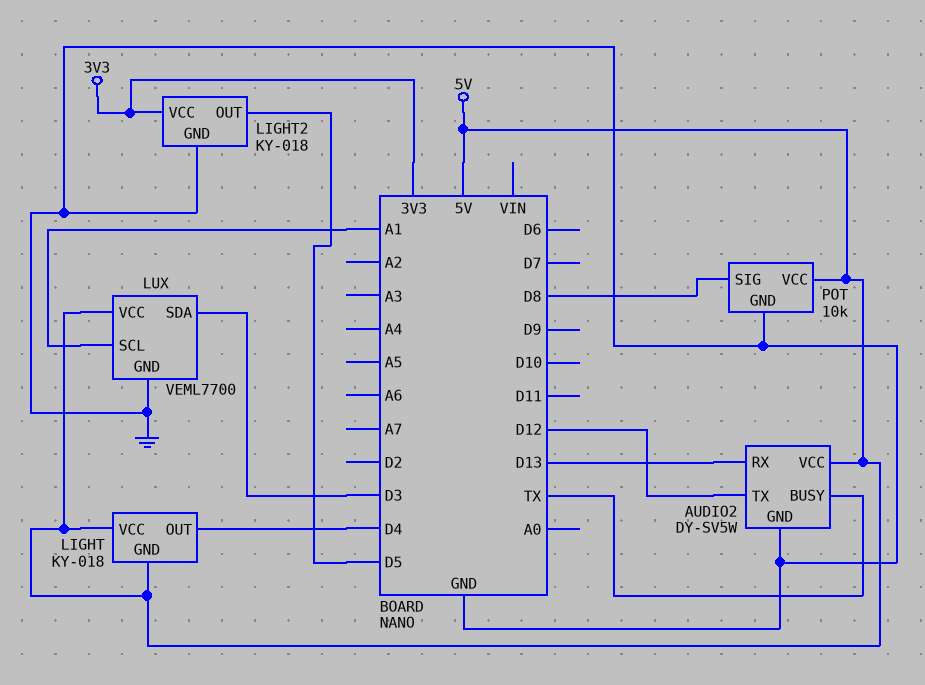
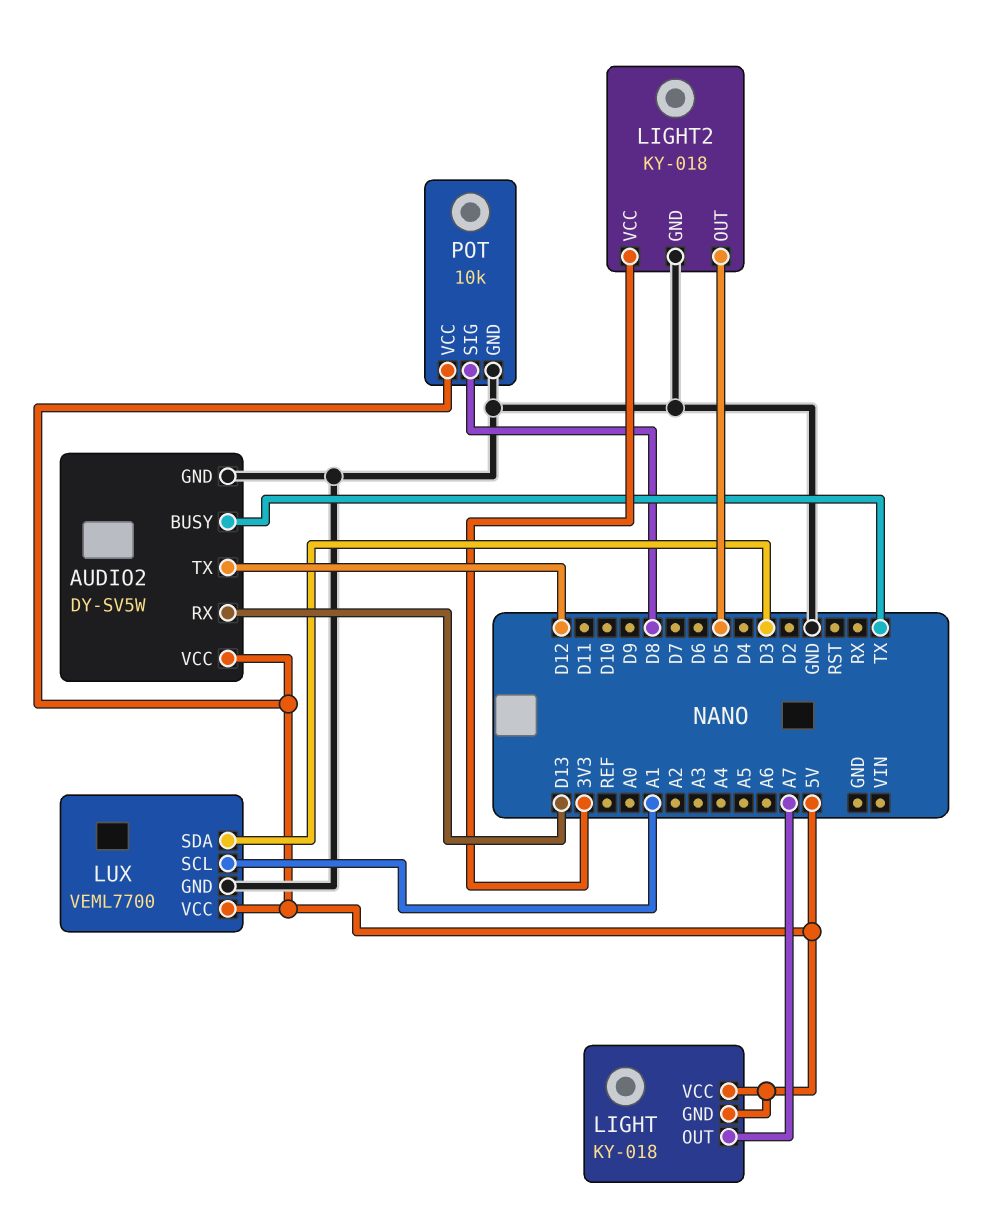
LIGHT pin OUT: D4 -> A7

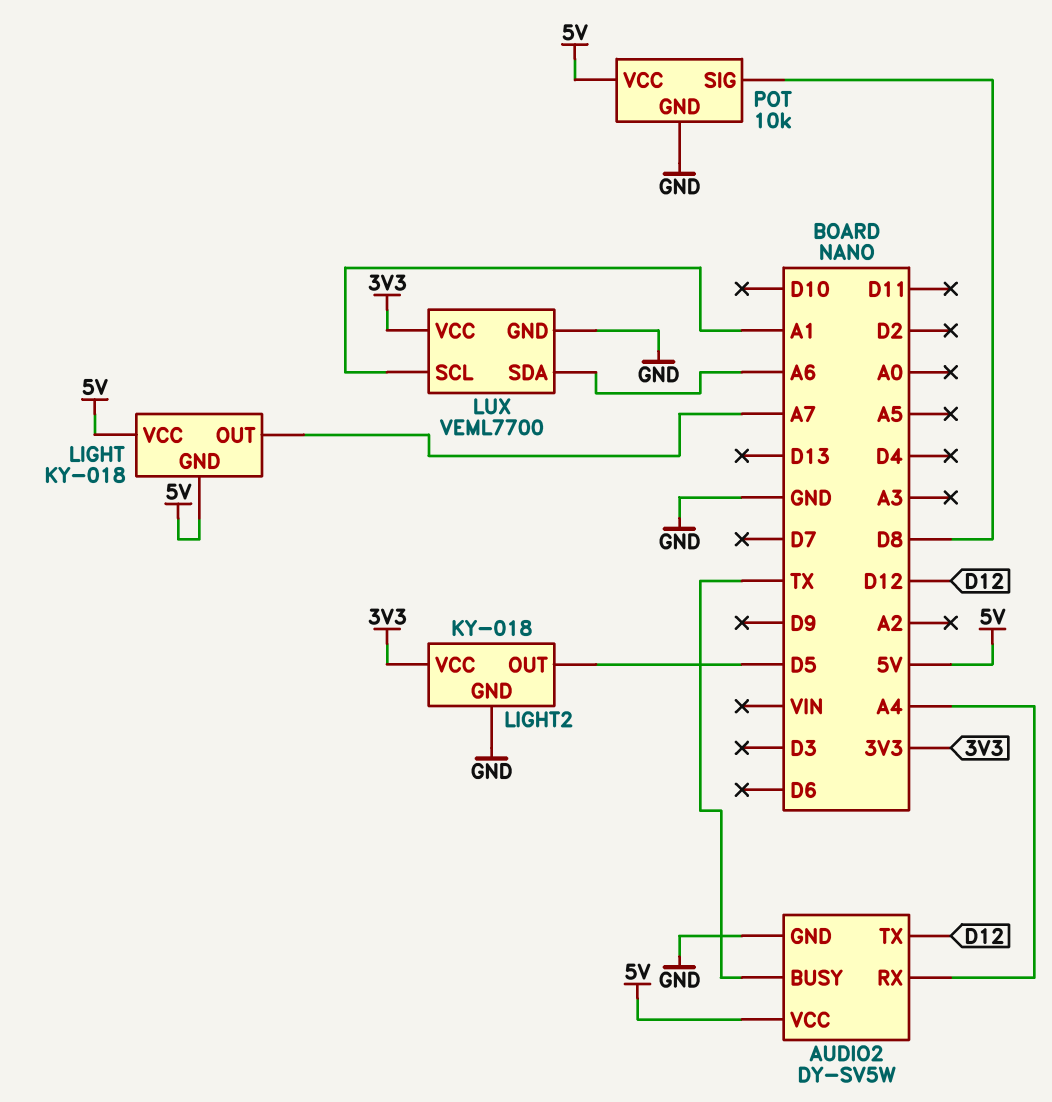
AUDIO2 pin RX: D13 -> A4
LUX pin SDA: D3 -> A6
LUX pin VCC: 5V -> 3V3

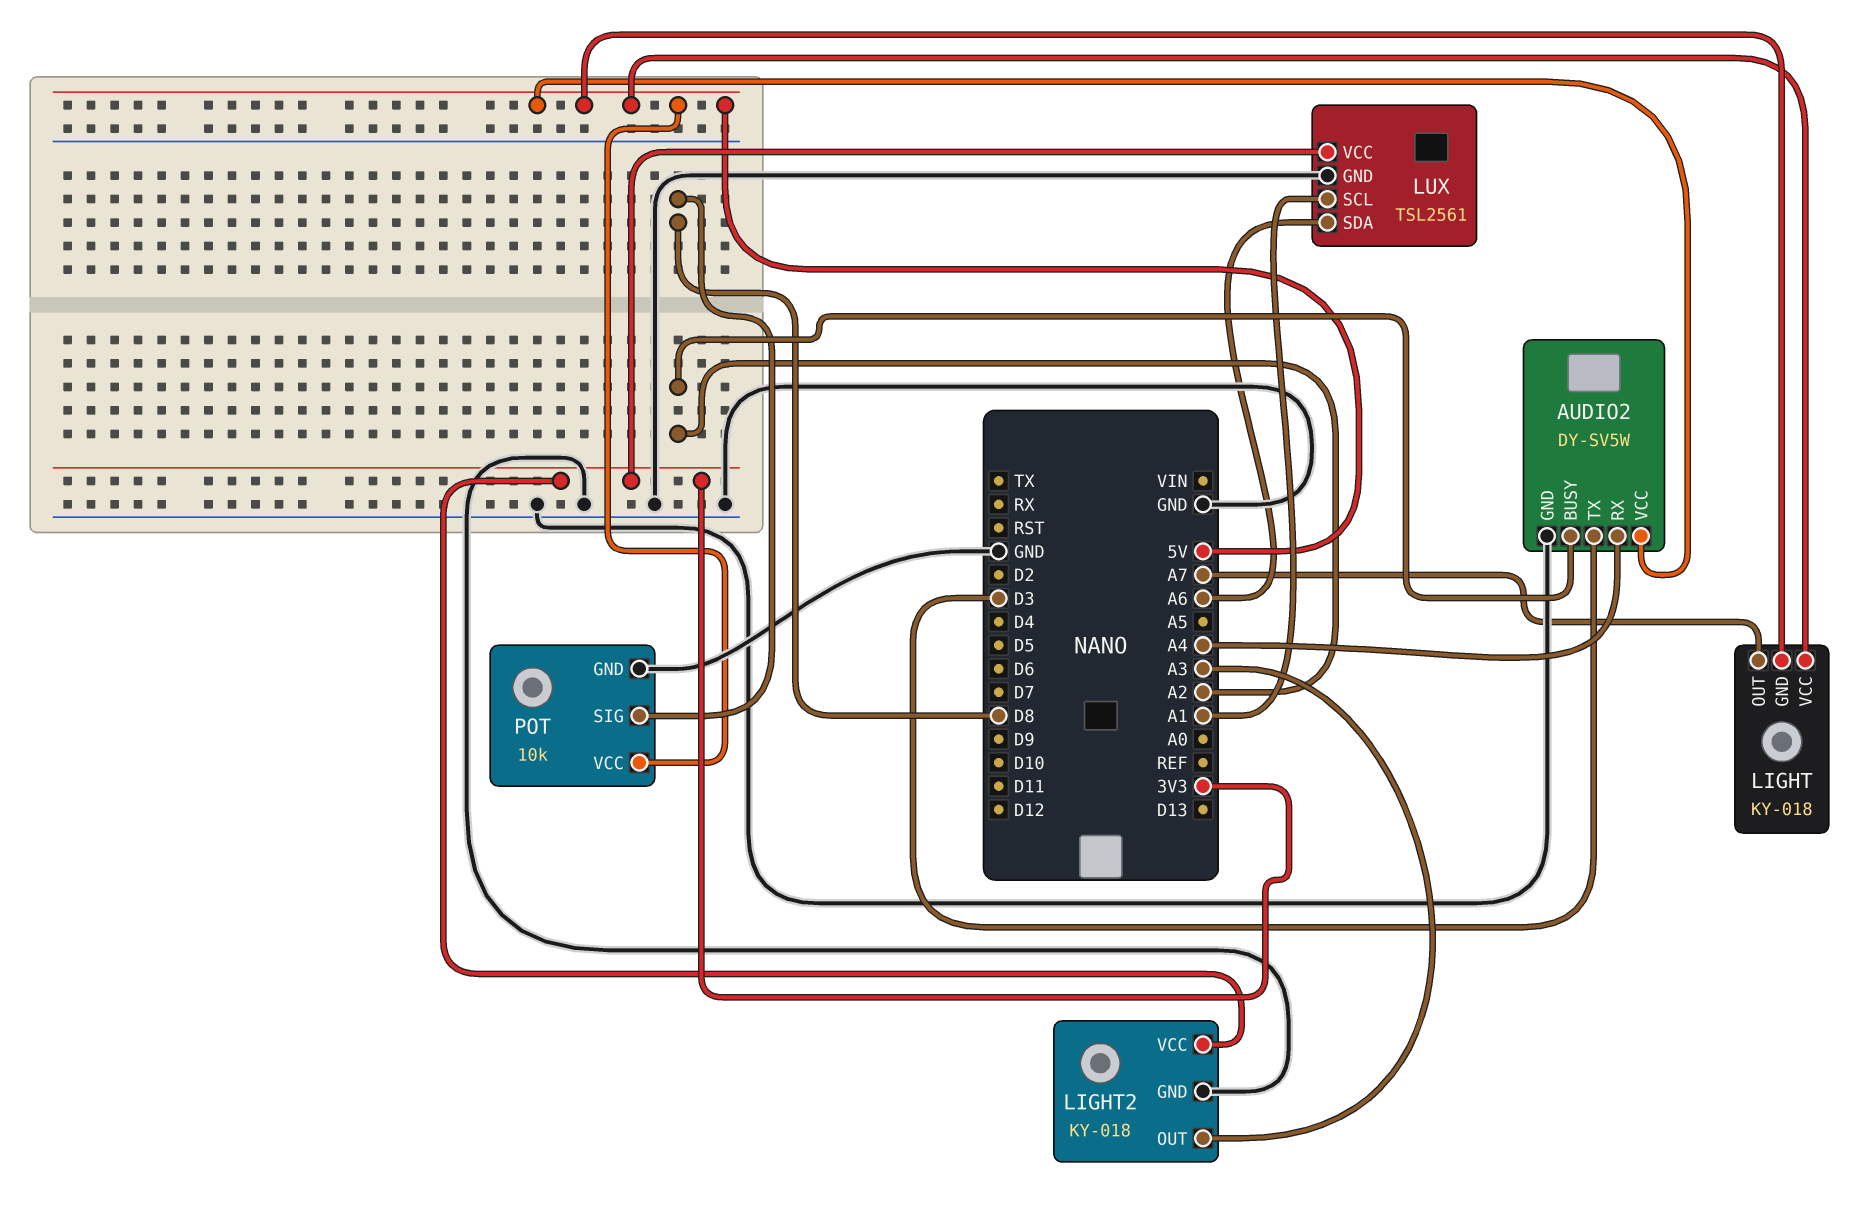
AUDIO2 pin BUSY: TX -> A2
AUDIO2 pin TX: D12 -> D3
LIGHT2 pin OUT: D5 -> A3
LUX: VEML7700 -> TSL2561

